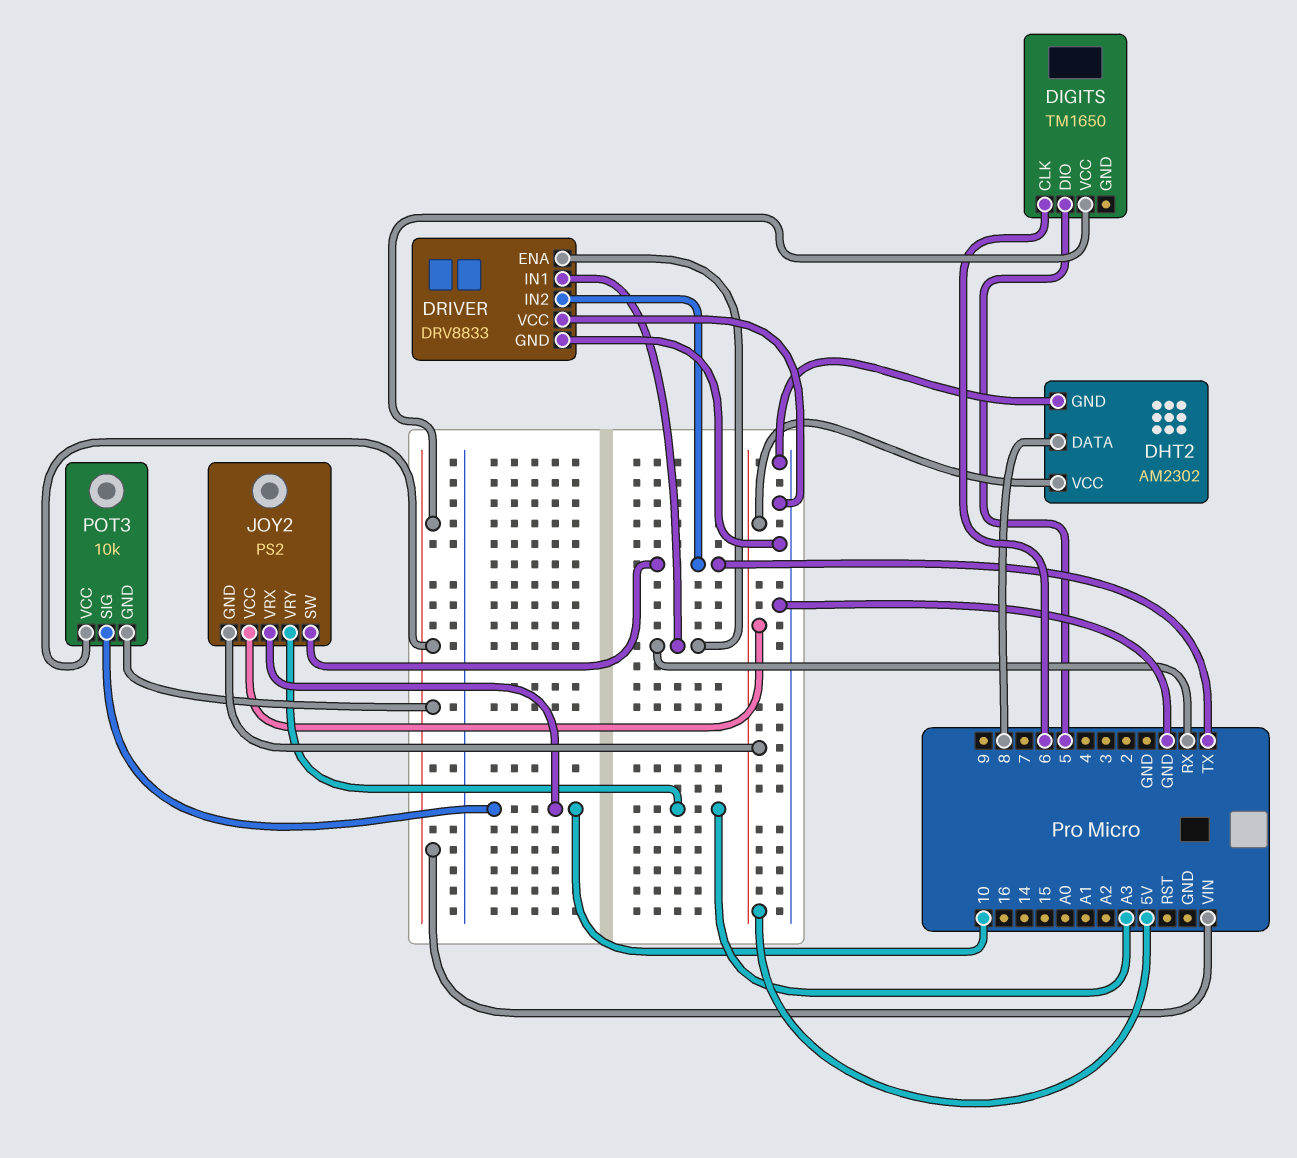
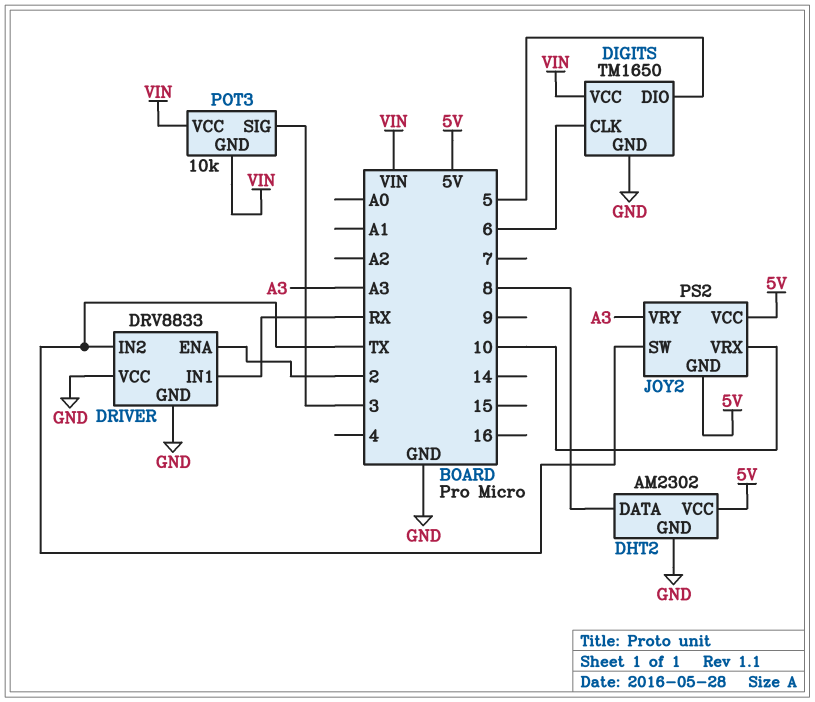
DIGITS pin GND: none -> GND
DRIVER pin ENA: RX -> 2
POT3 pin SIG: 10 -> 3

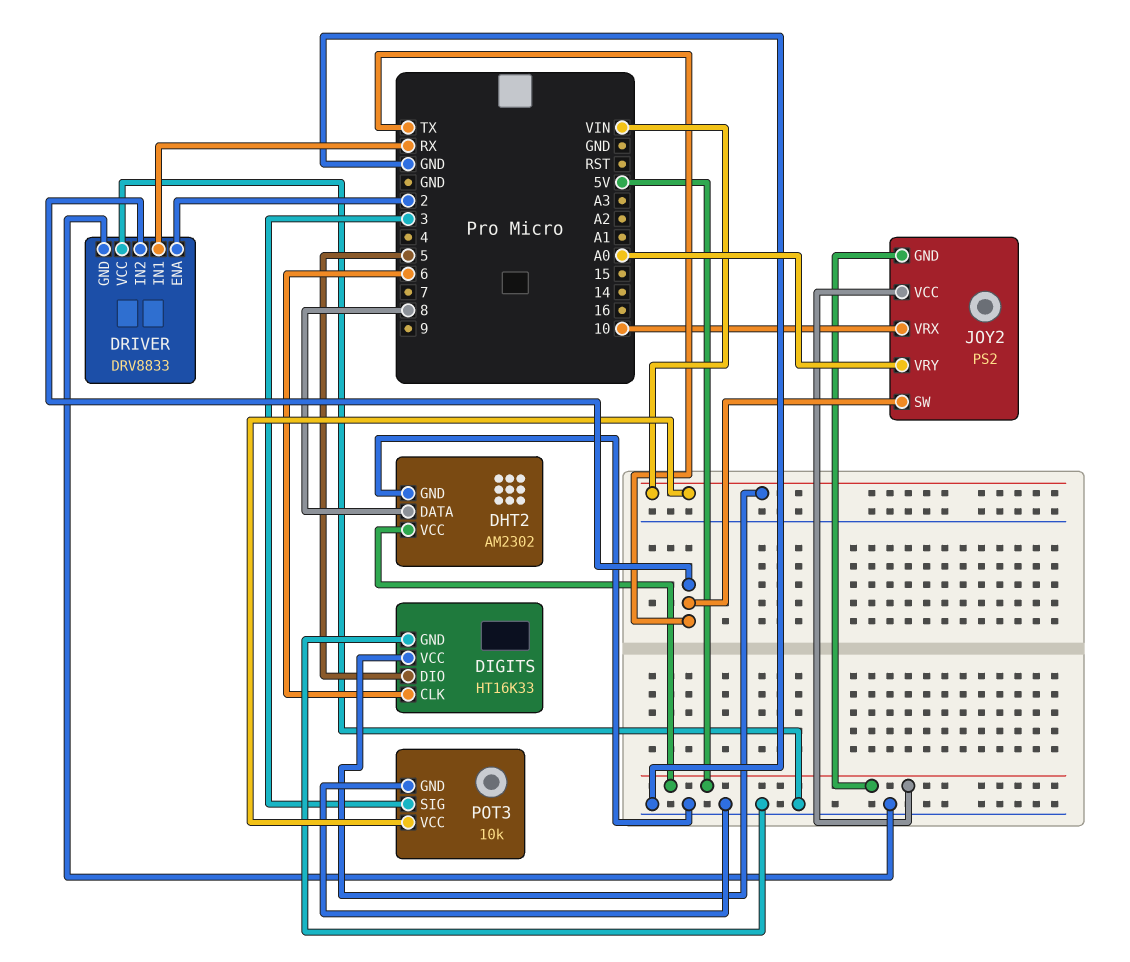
DIGITS: TM1650 -> HT16K33
JOY2 pin VRY: A3 -> A0
POT3 pin GND: VIN -> GND

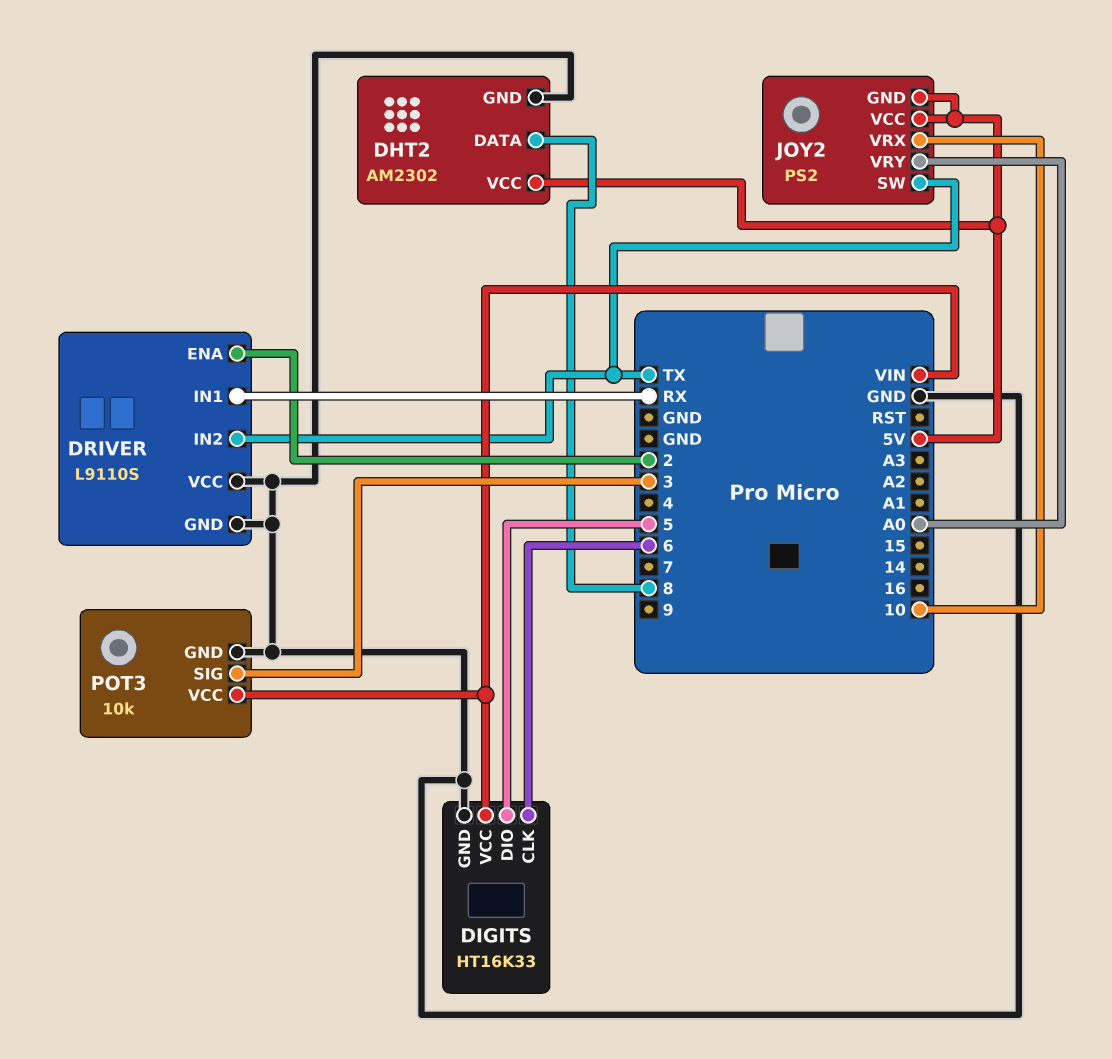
DRIVER: DRV8833 -> L9110S

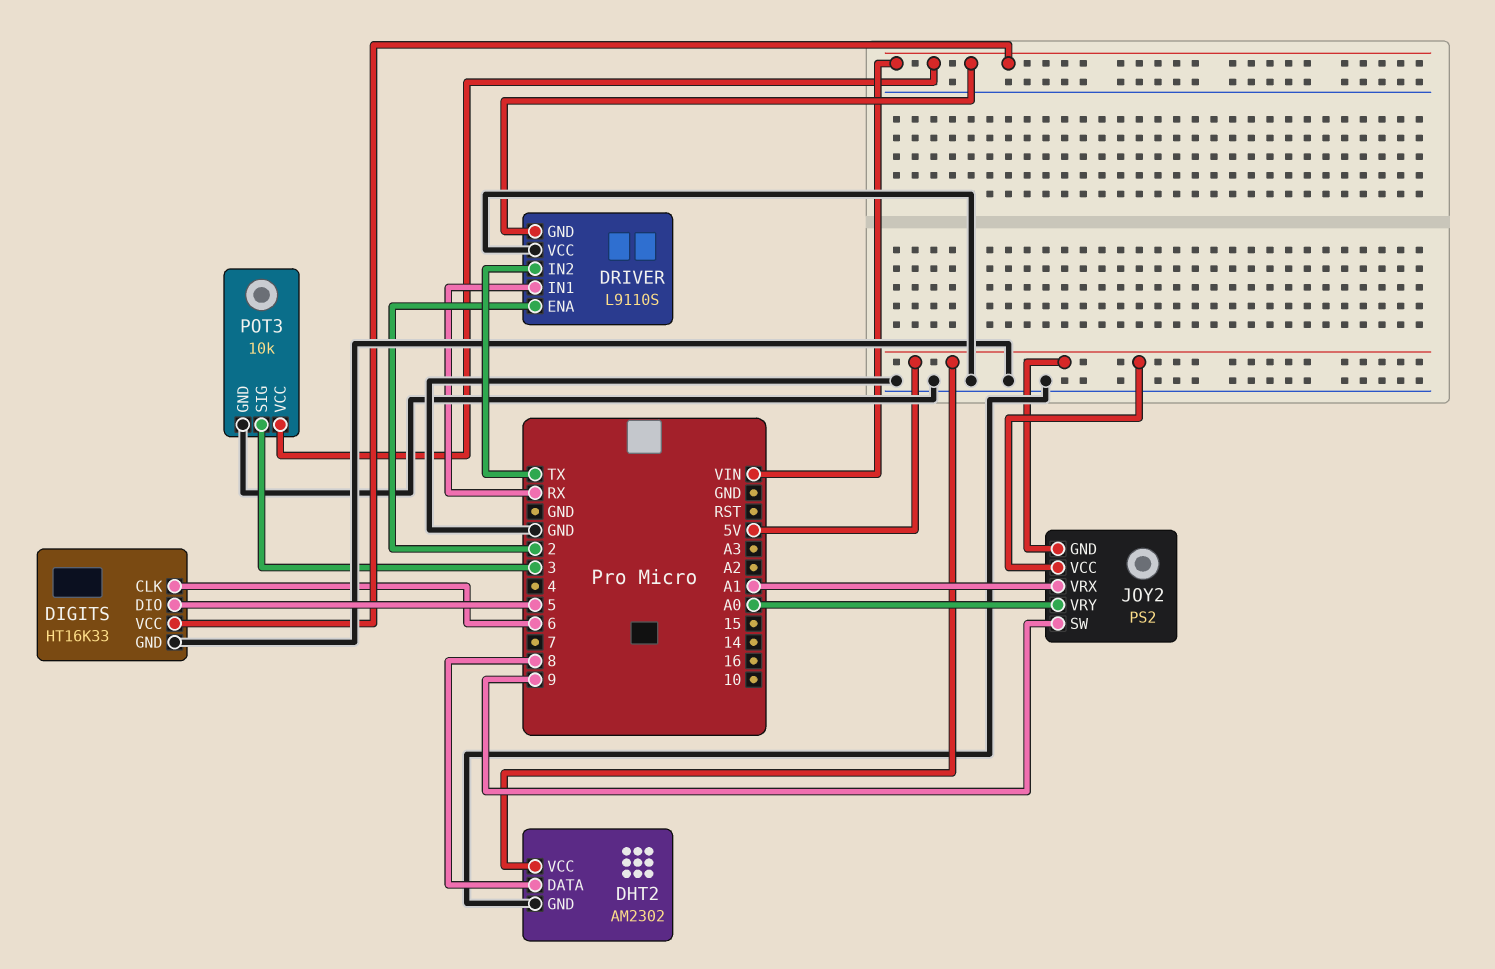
DRIVER pin GND: GND -> VIN
JOY2 pin SW: TX -> 9
JOY2 pin VRX: 10 -> A1

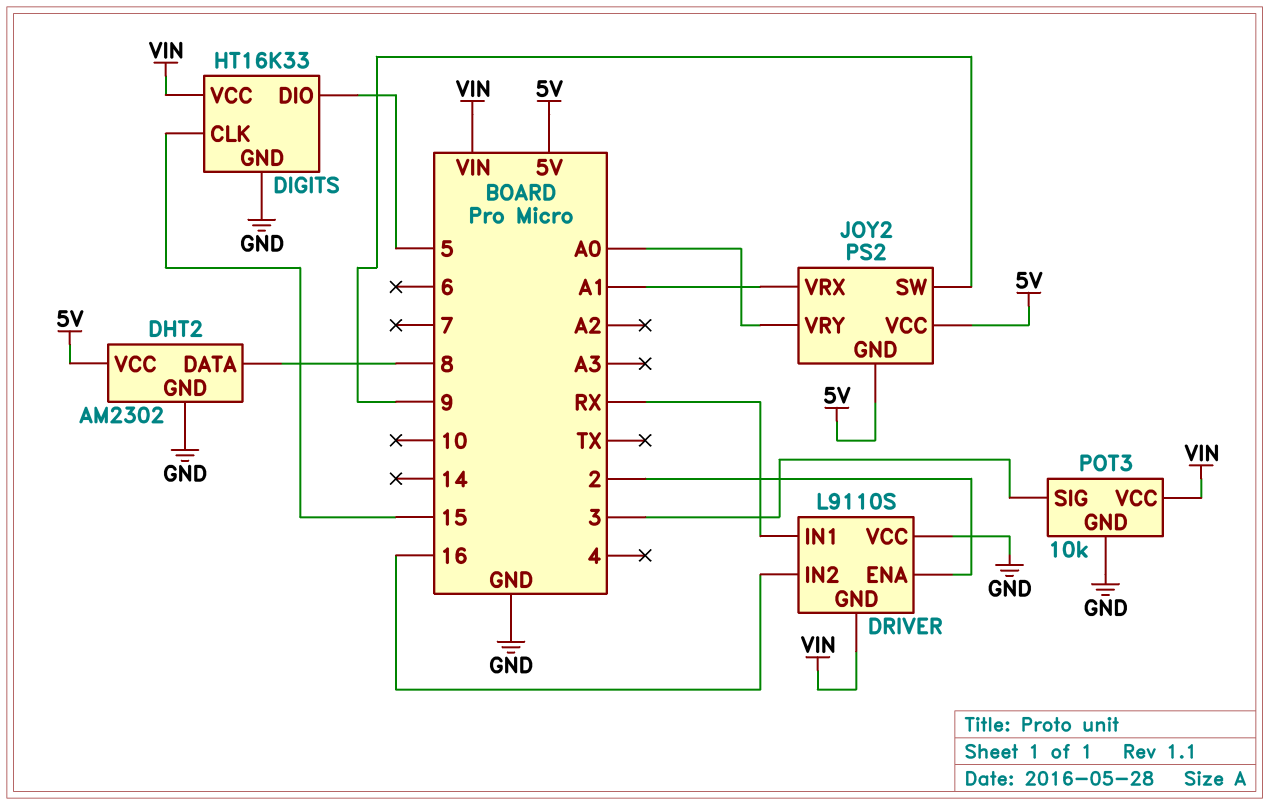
DIGITS pin CLK: 6 -> 15
DRIVER pin IN2: TX -> 16

